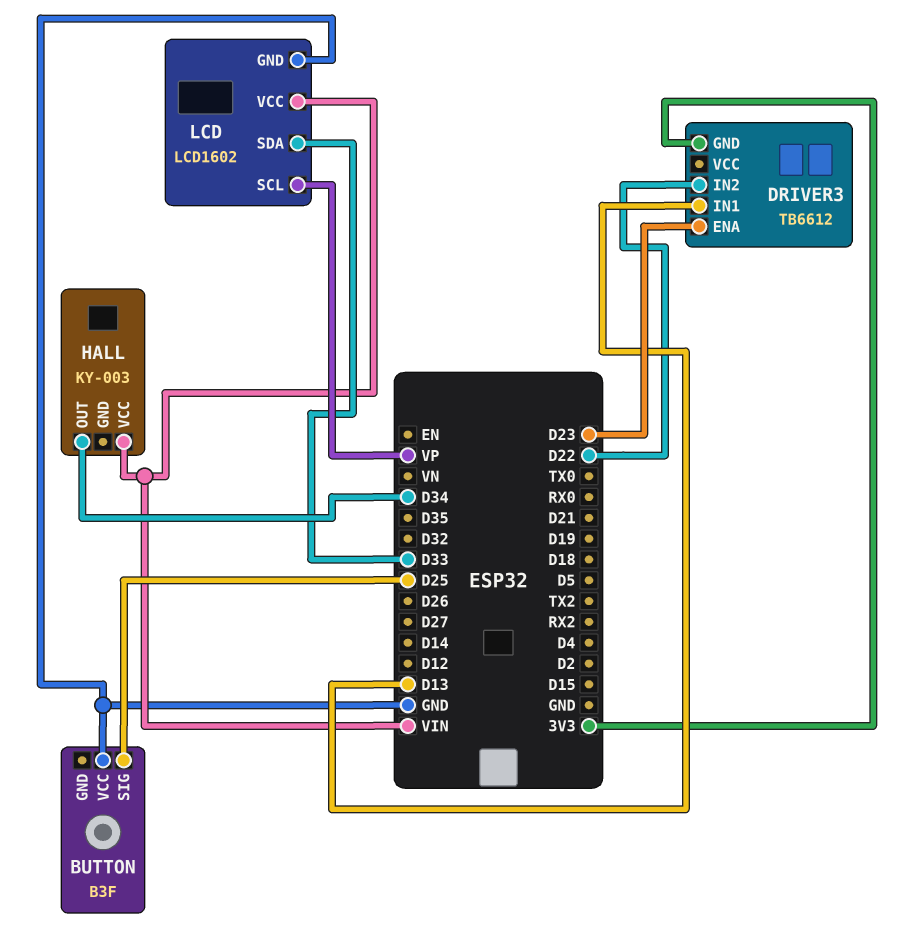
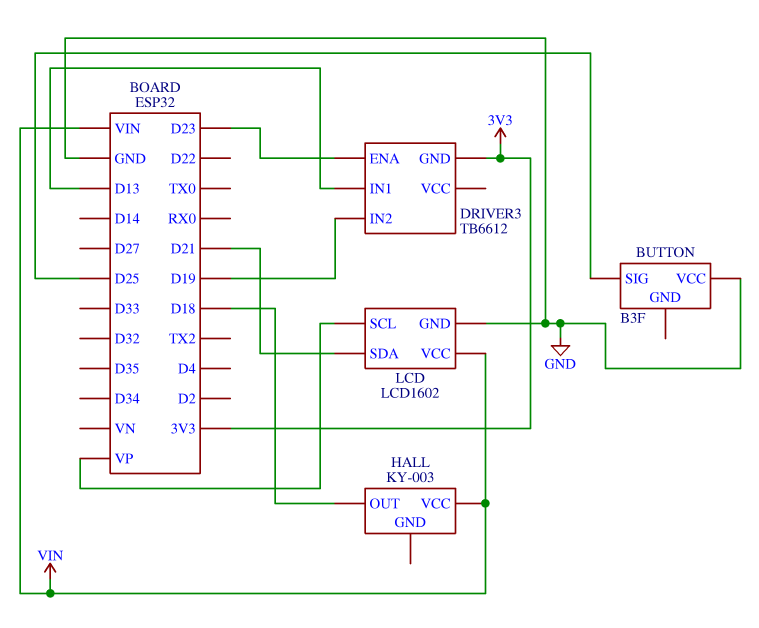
DRIVER3 pin IN2: D22 -> D19
HALL pin OUT: D34 -> D18
LCD pin SDA: D33 -> D21

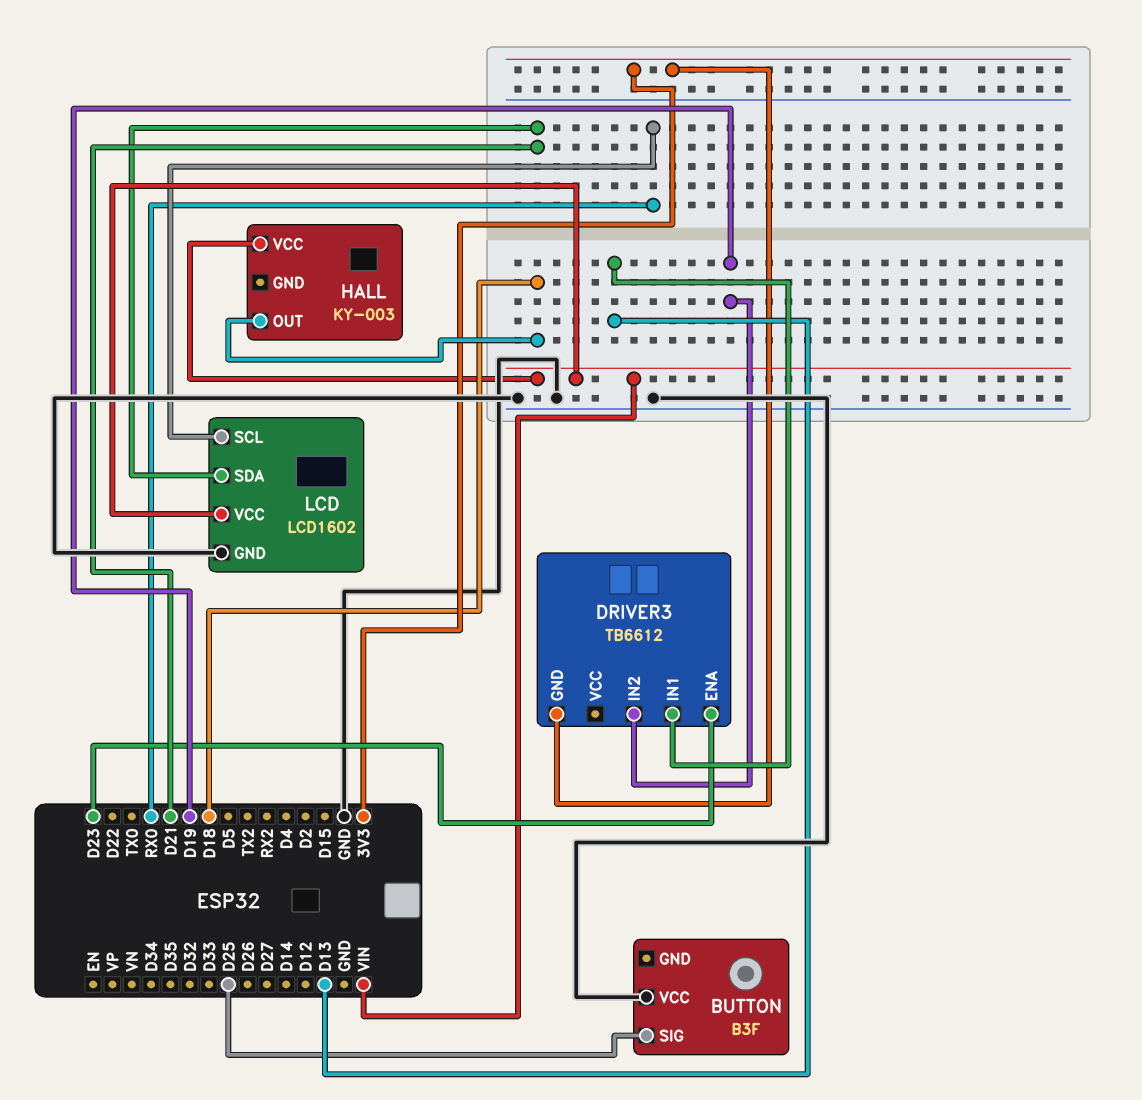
LCD pin SCL: VP -> RX0

